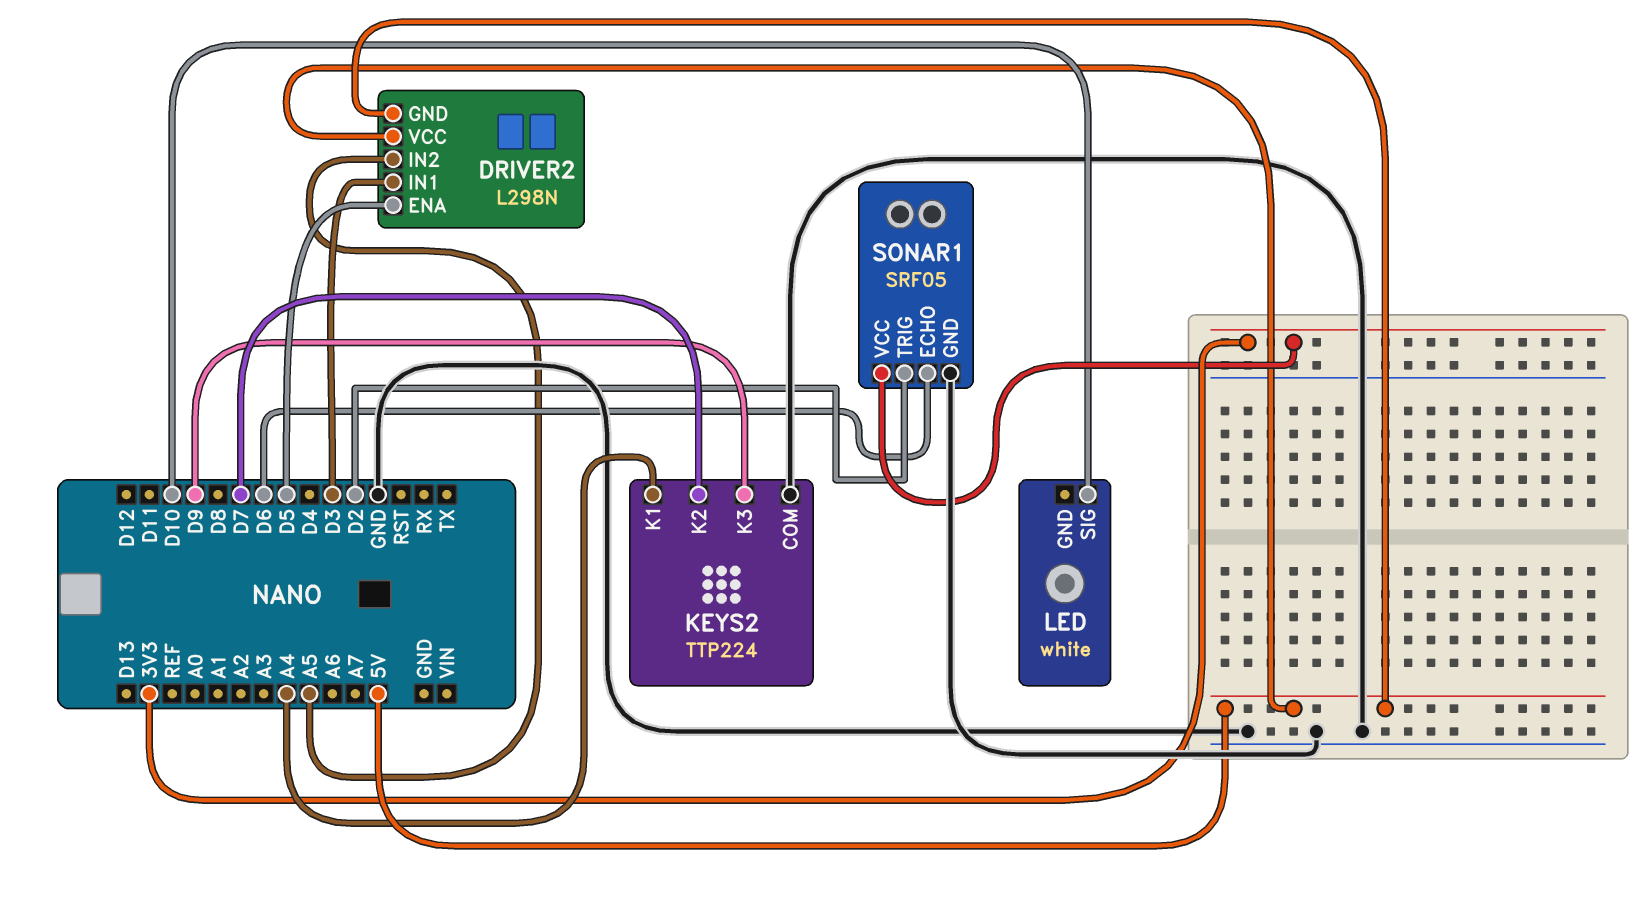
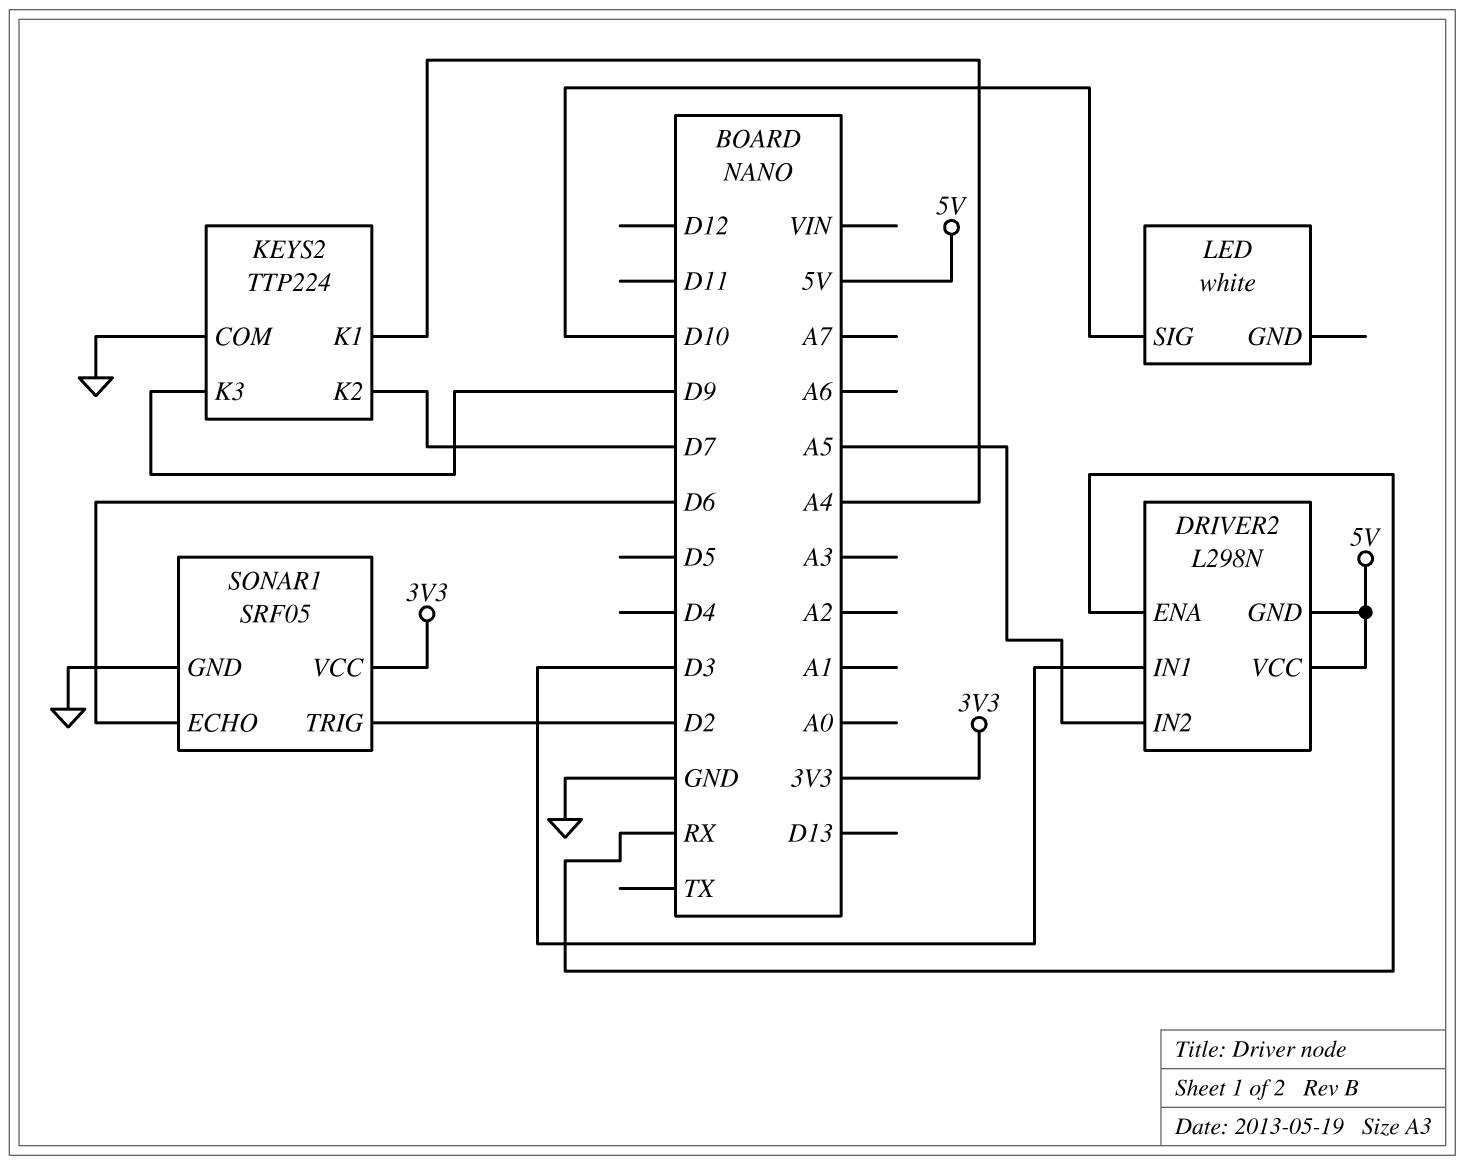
DRIVER2 pin ENA: D5 -> RX

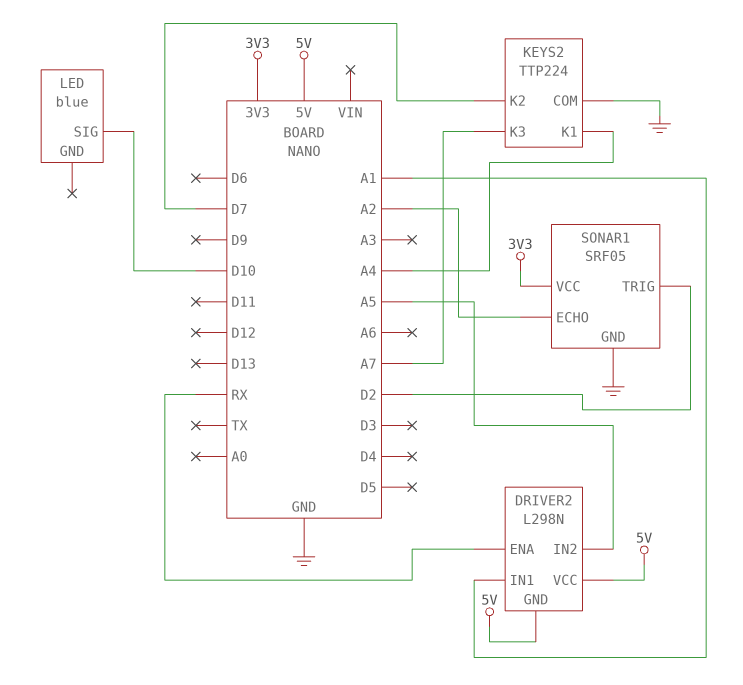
DRIVER2 pin IN1: D3 -> A1
KEYS2 pin K3: D9 -> A7
LED: white -> blue
SONAR1 pin ECHO: D6 -> A2

